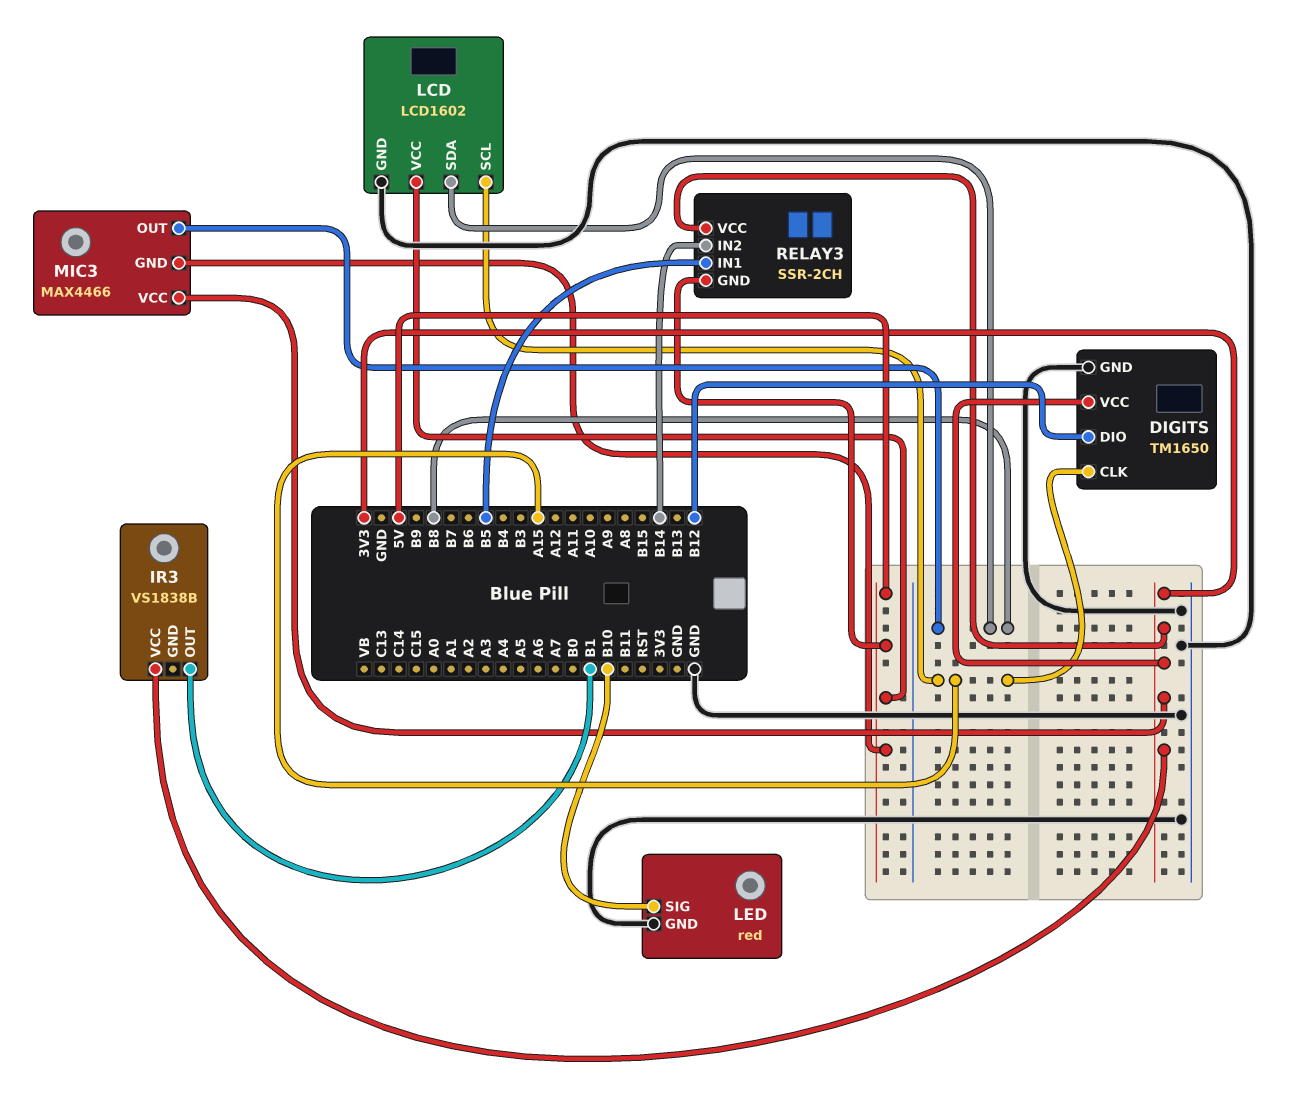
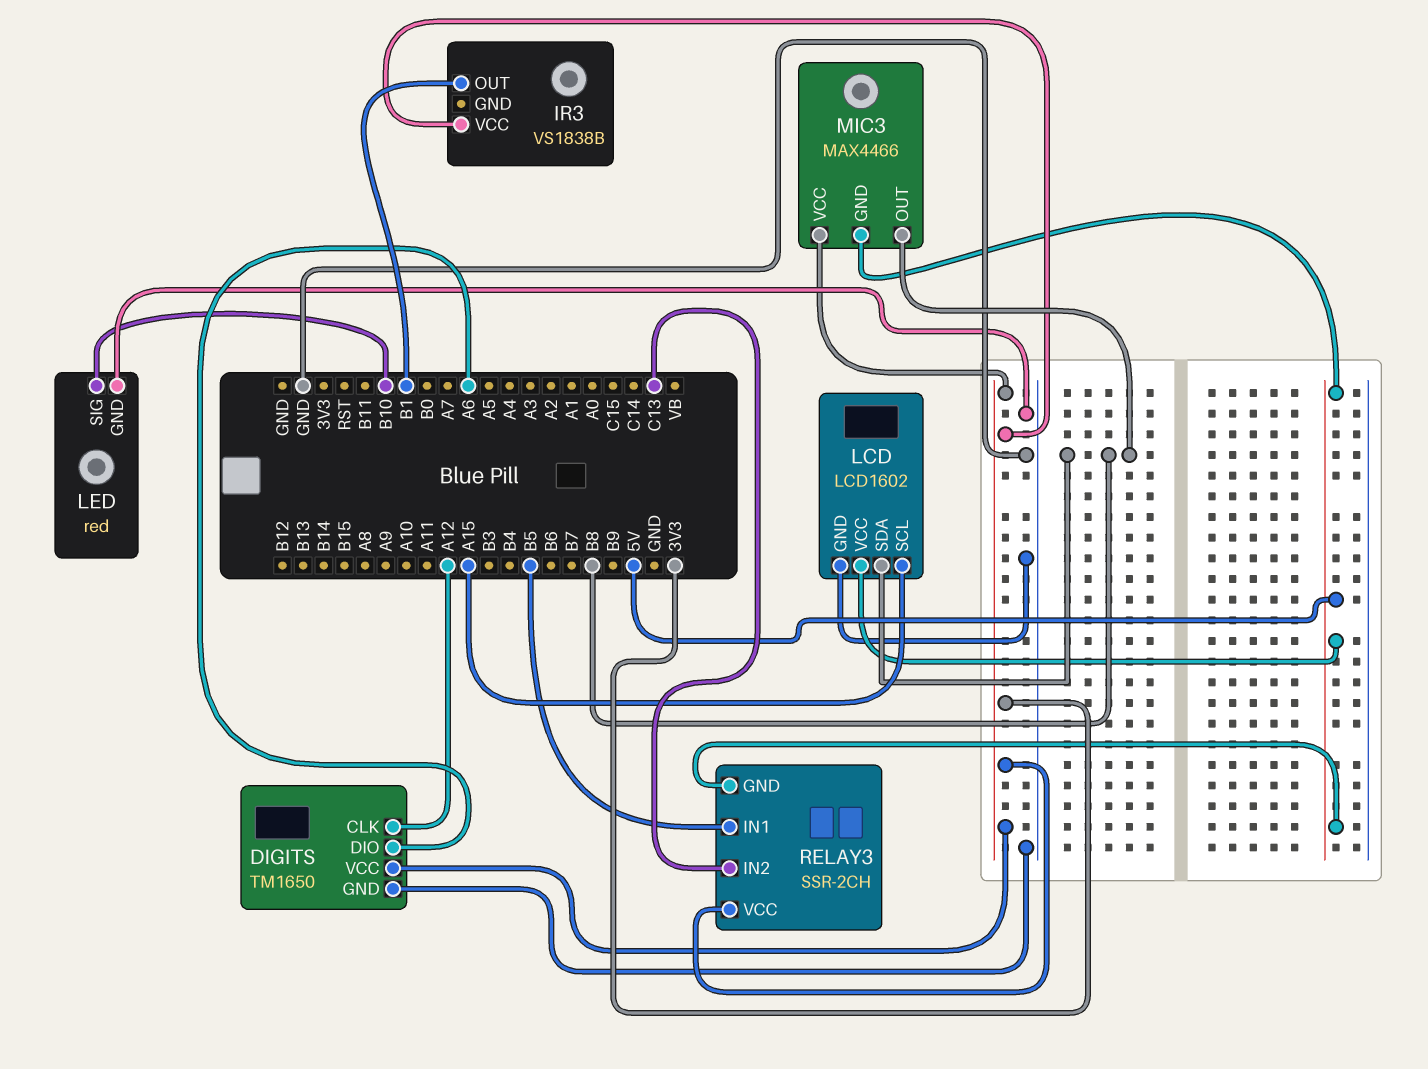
DIGITS pin CLK: A15 -> A12
DIGITS pin DIO: B12 -> A6
RELAY3 pin IN2: B14 -> C13

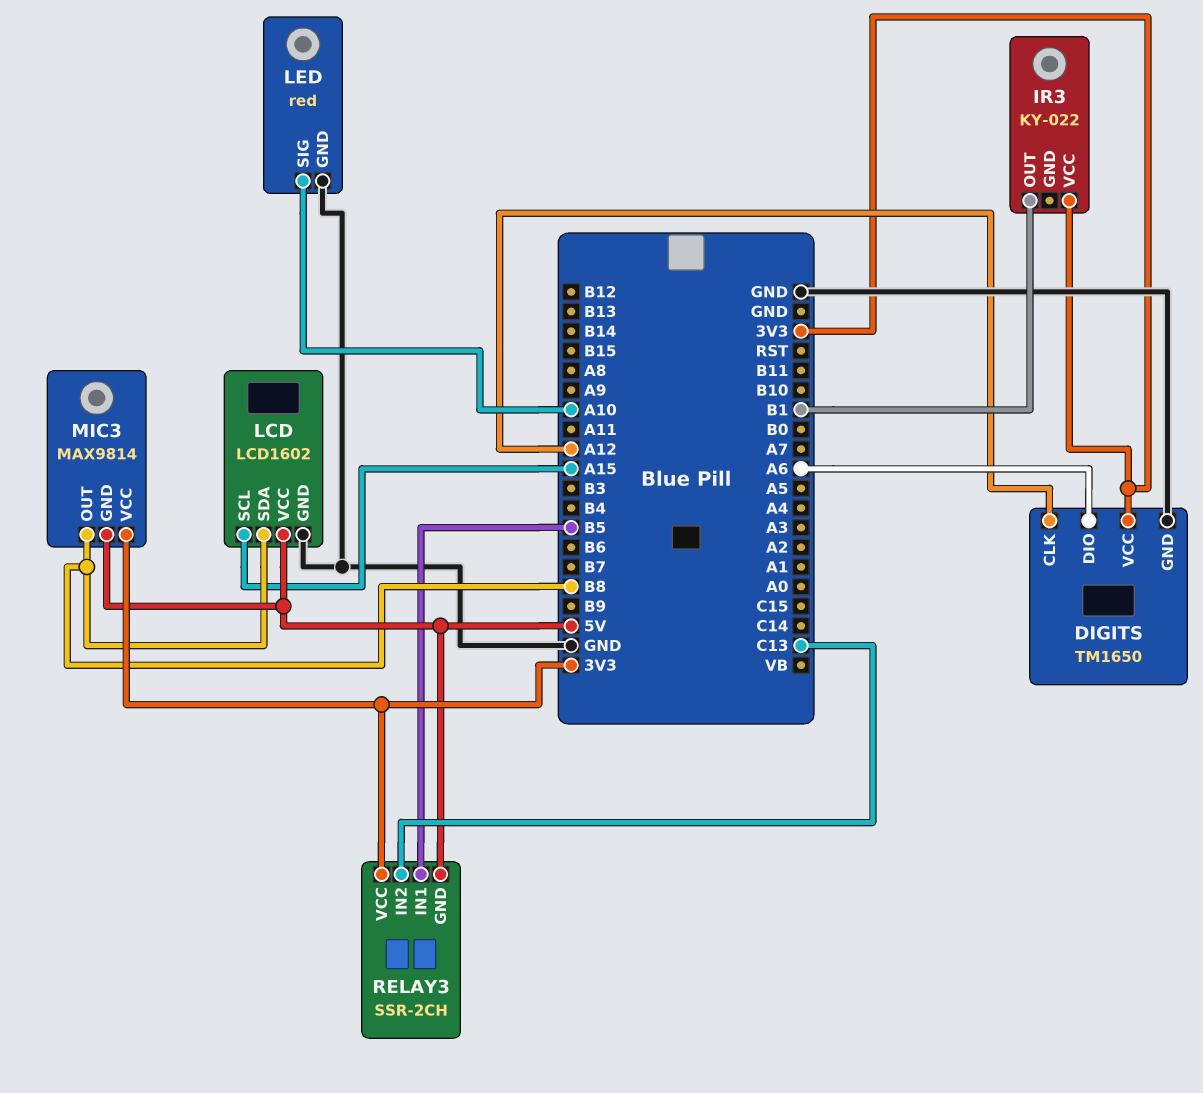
IR3: VS1838B -> KY-022
LED pin SIG: B10 -> A10
MIC3: MAX4466 -> MAX9814

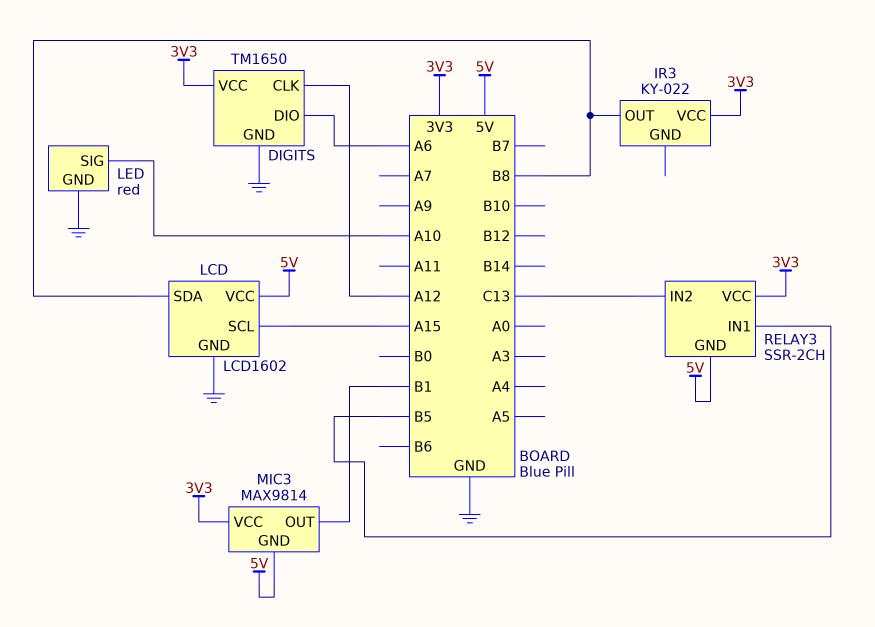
IR3 pin OUT: B1 -> B8
MIC3 pin OUT: B8 -> B1

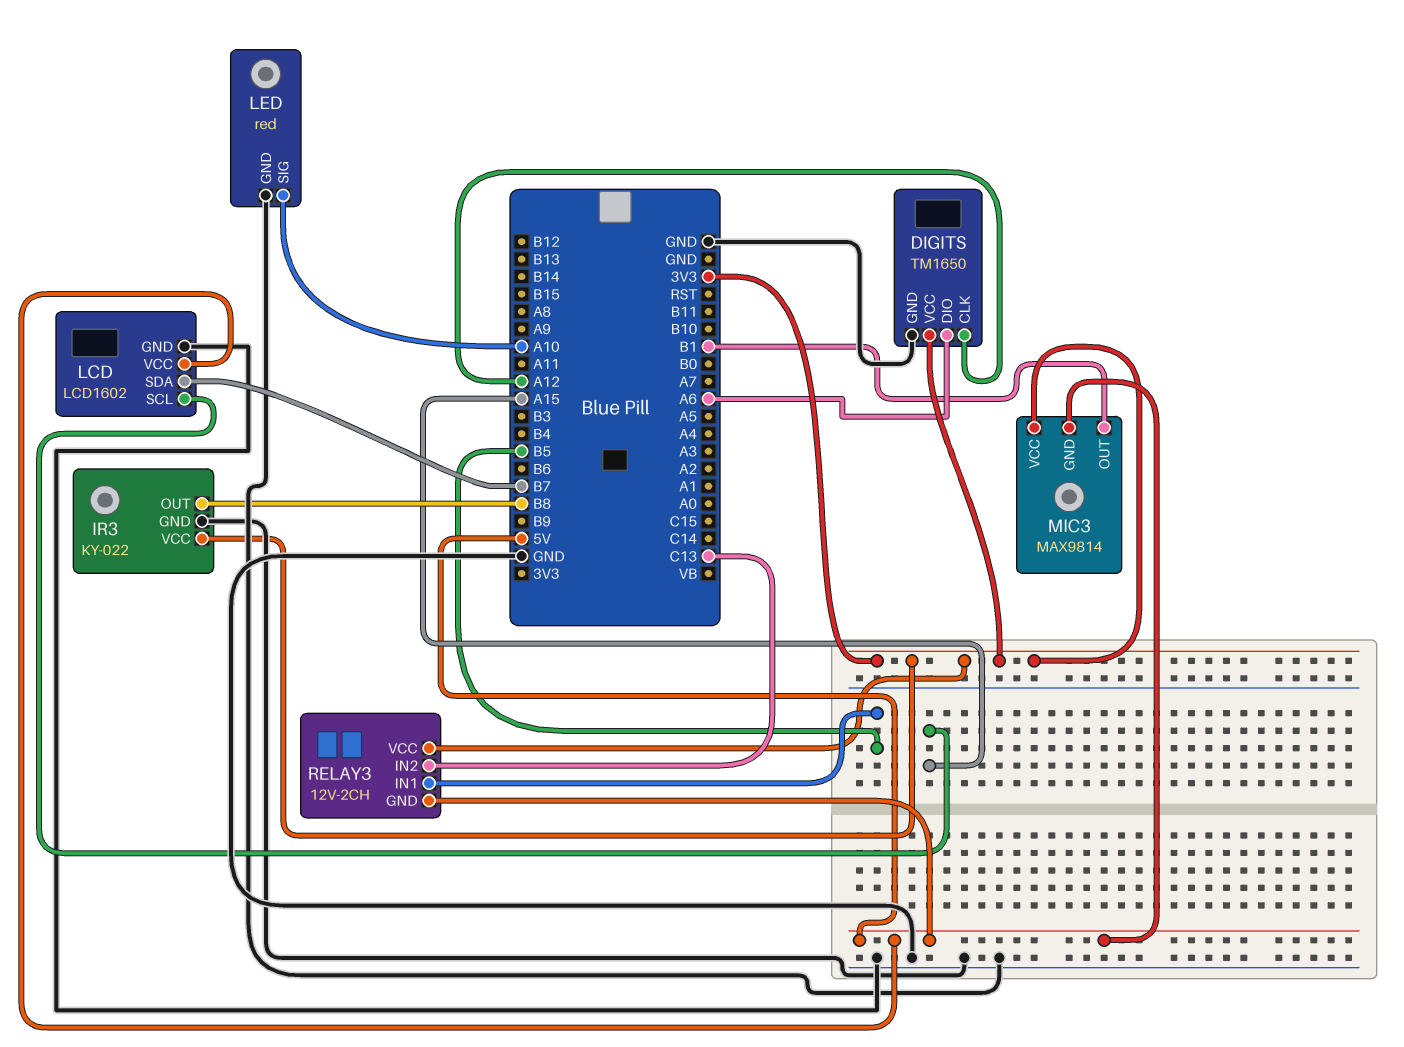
IR3 pin GND: none -> GND
LCD pin SDA: B8 -> B7
RELAY3: SSR-2CH -> 12V-2CH

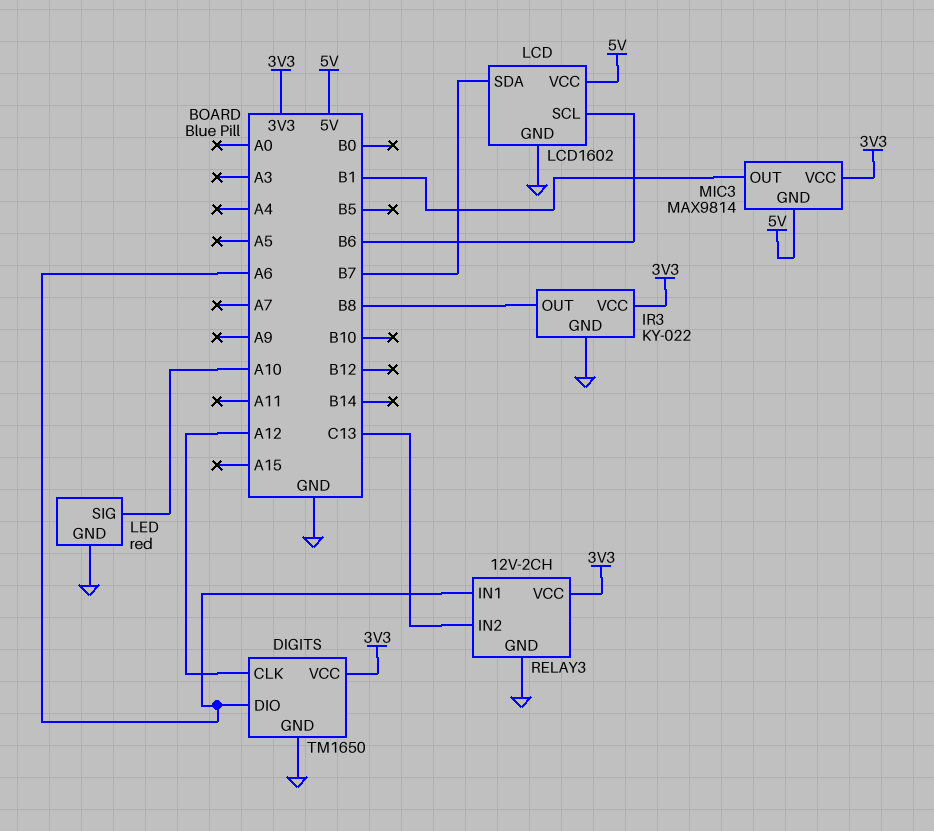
LCD pin SCL: A15 -> B6
RELAY3 pin GND: 5V -> GND
RELAY3 pin IN1: B5 -> A6

